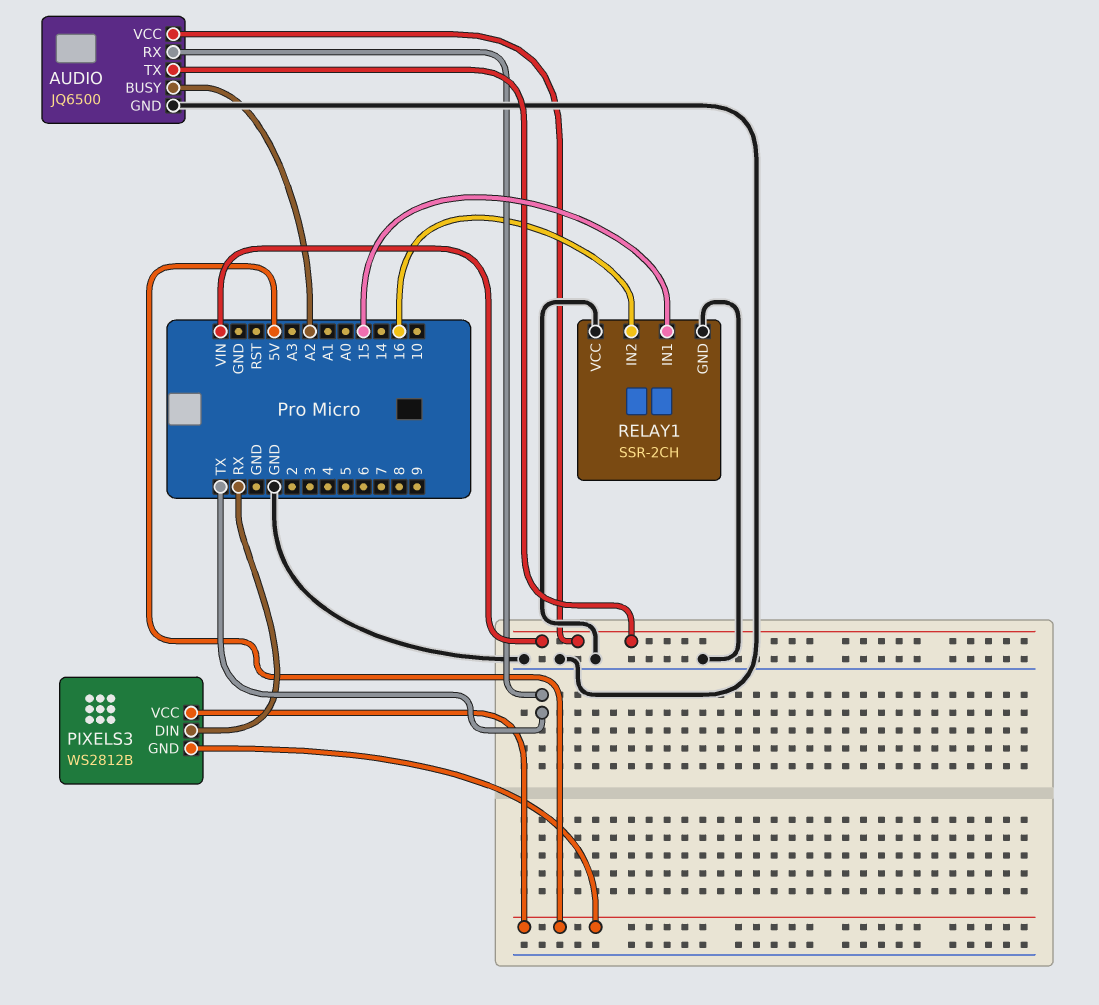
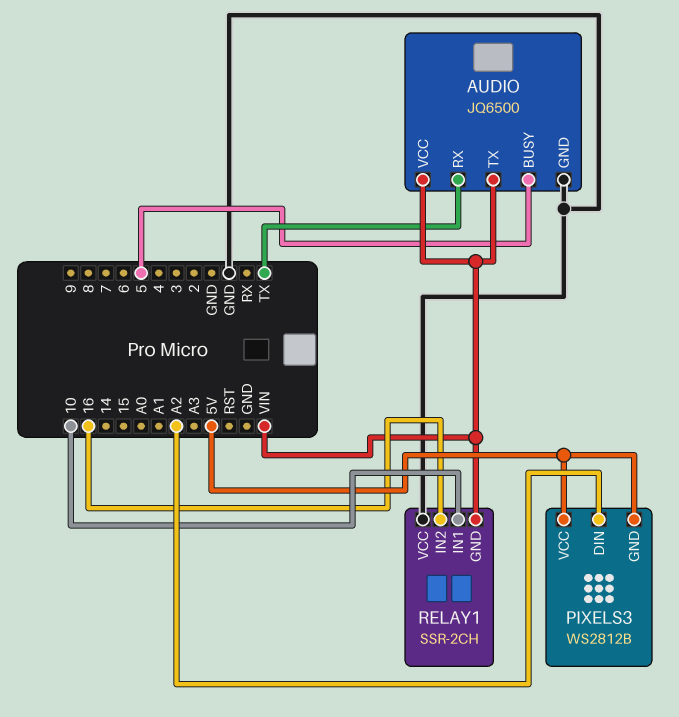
AUDIO pin BUSY: A2 -> 5
PIXELS3 pin DIN: RX -> A2
RELAY1 pin GND: GND -> VIN
RELAY1 pin IN1: 15 -> 10

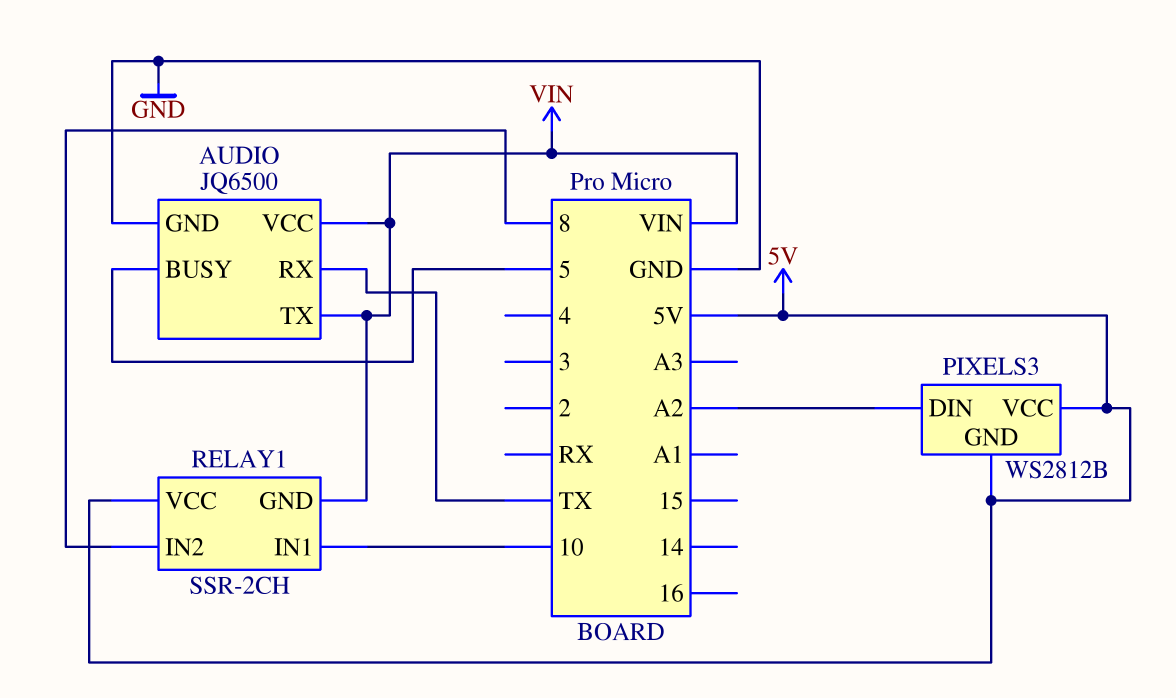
RELAY1 pin IN2: 16 -> 8
RELAY1 pin VCC: GND -> 5V

